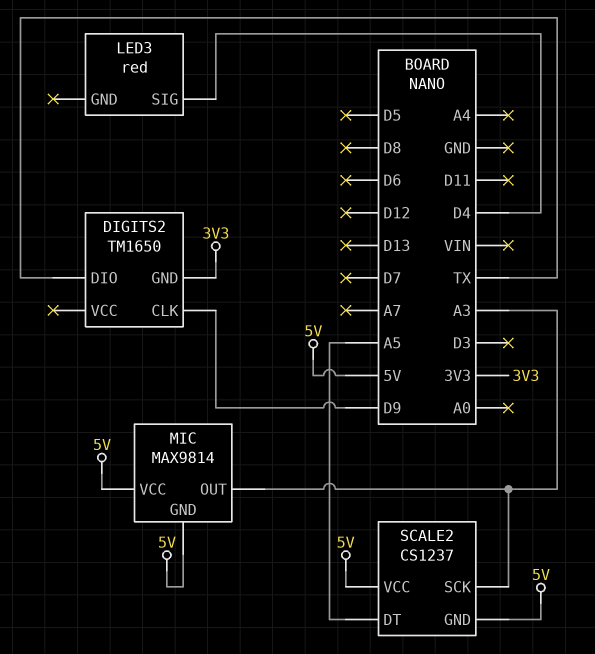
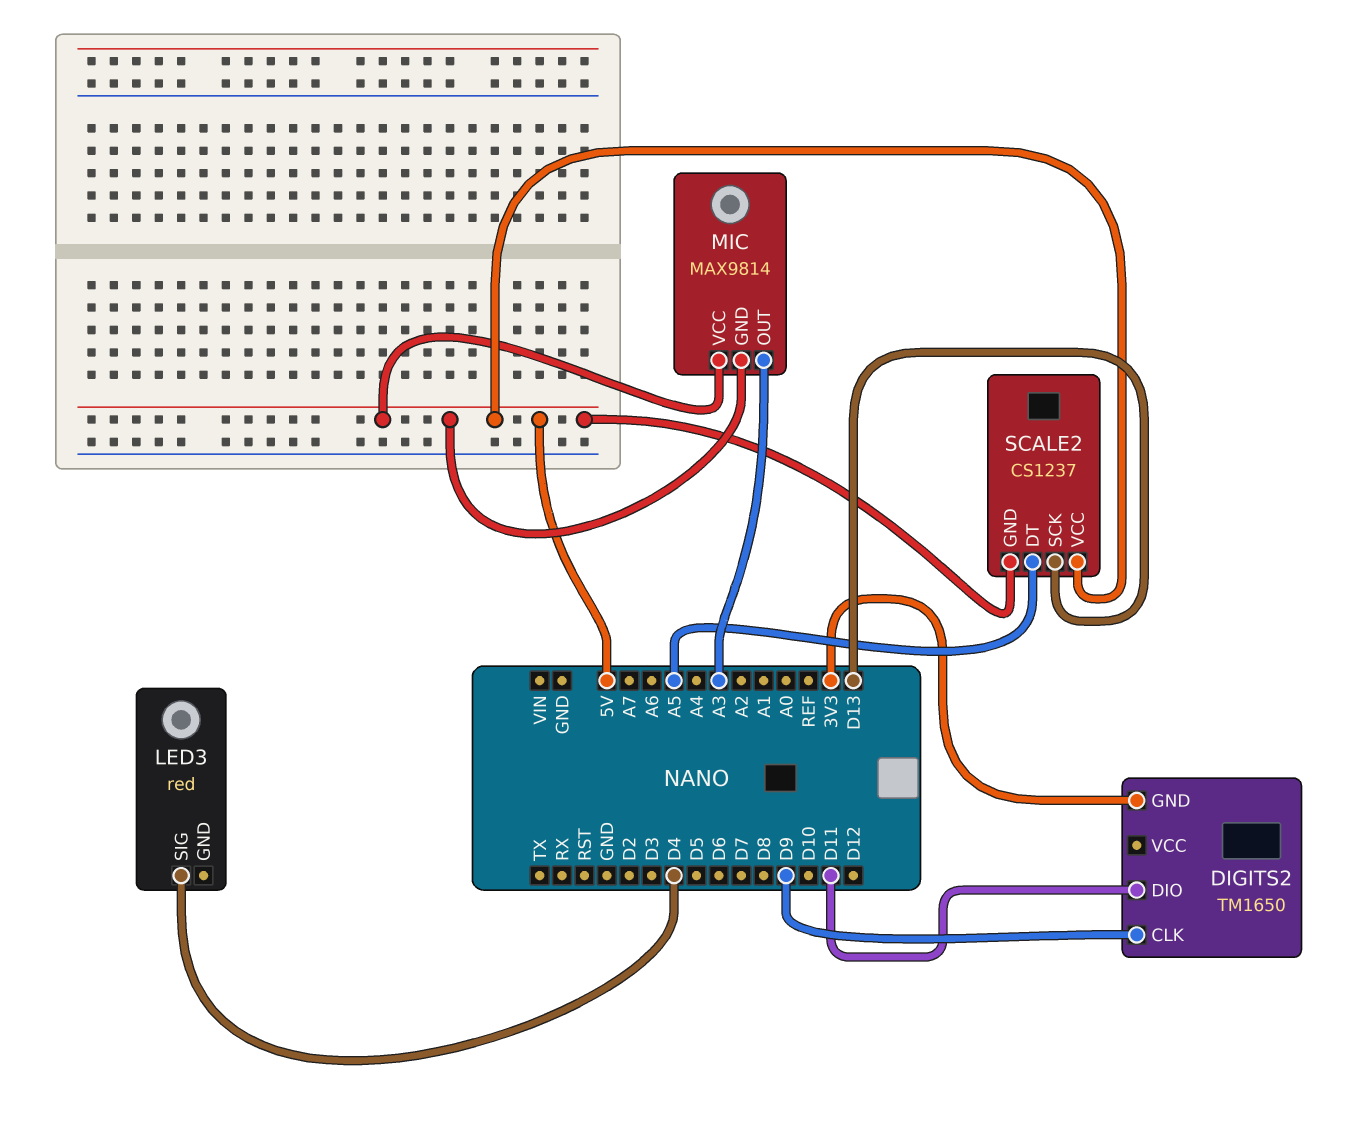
DIGITS2 pin DIO: TX -> D11
SCALE2 pin SCK: A3 -> D13

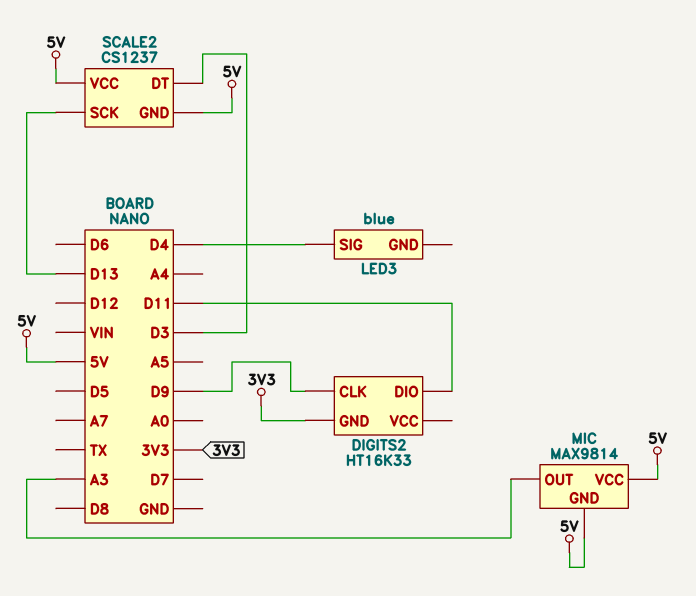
DIGITS2: TM1650 -> HT16K33
LED3: red -> blue
SCALE2 pin DT: A5 -> D3

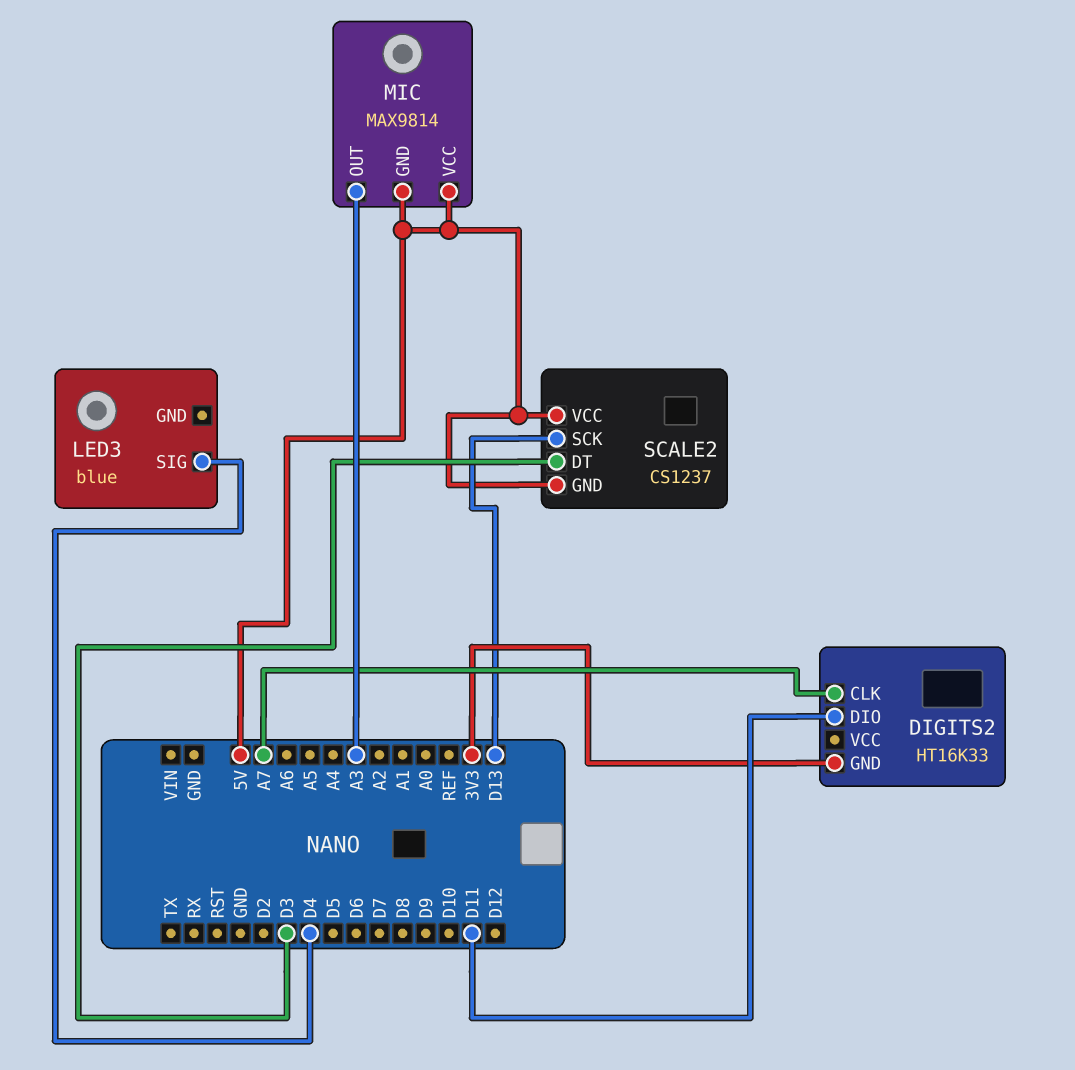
DIGITS2 pin CLK: D9 -> A7

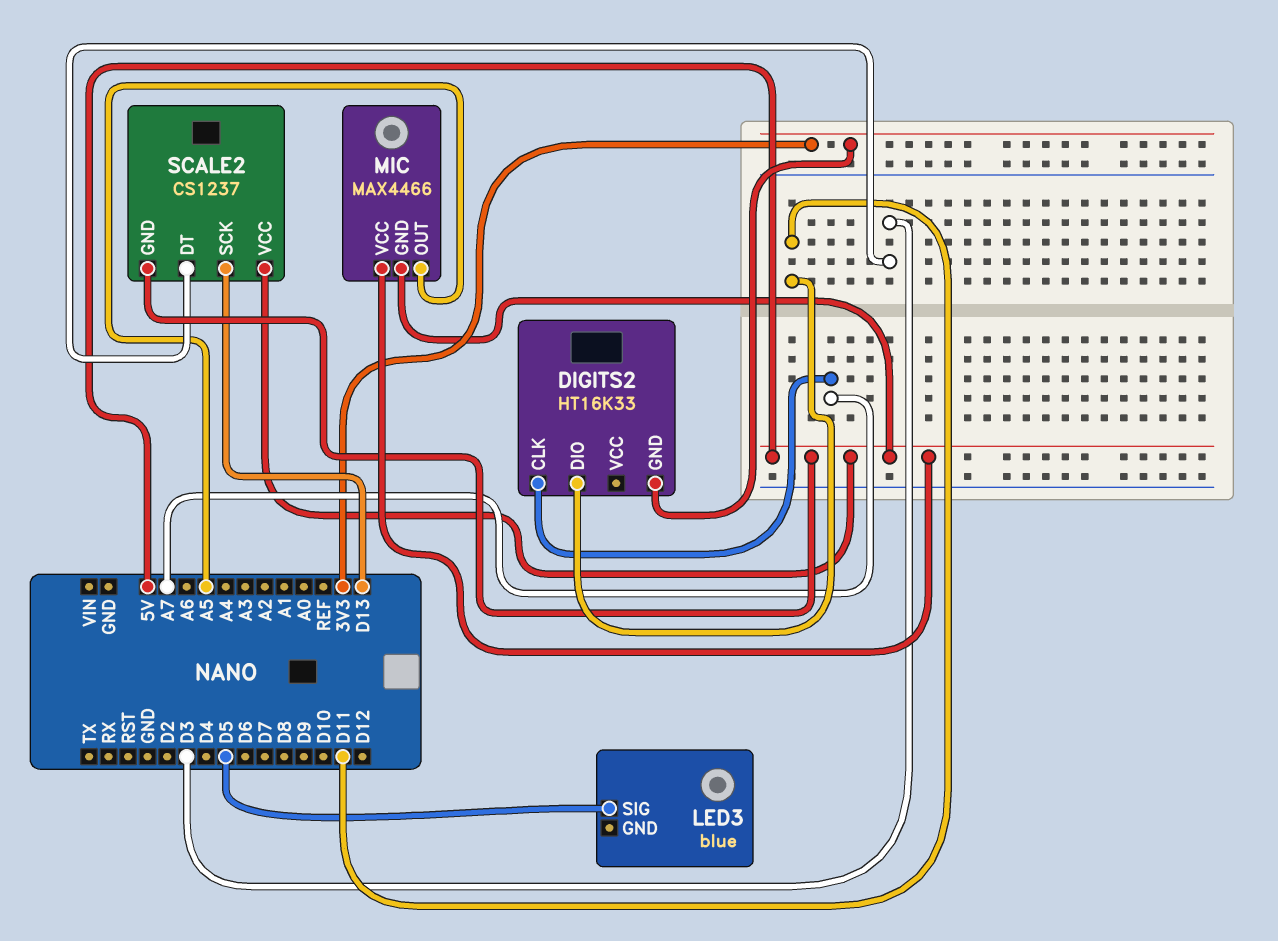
LED3 pin SIG: D4 -> D5
MIC: MAX9814 -> MAX4466
MIC pin OUT: A3 -> A5

